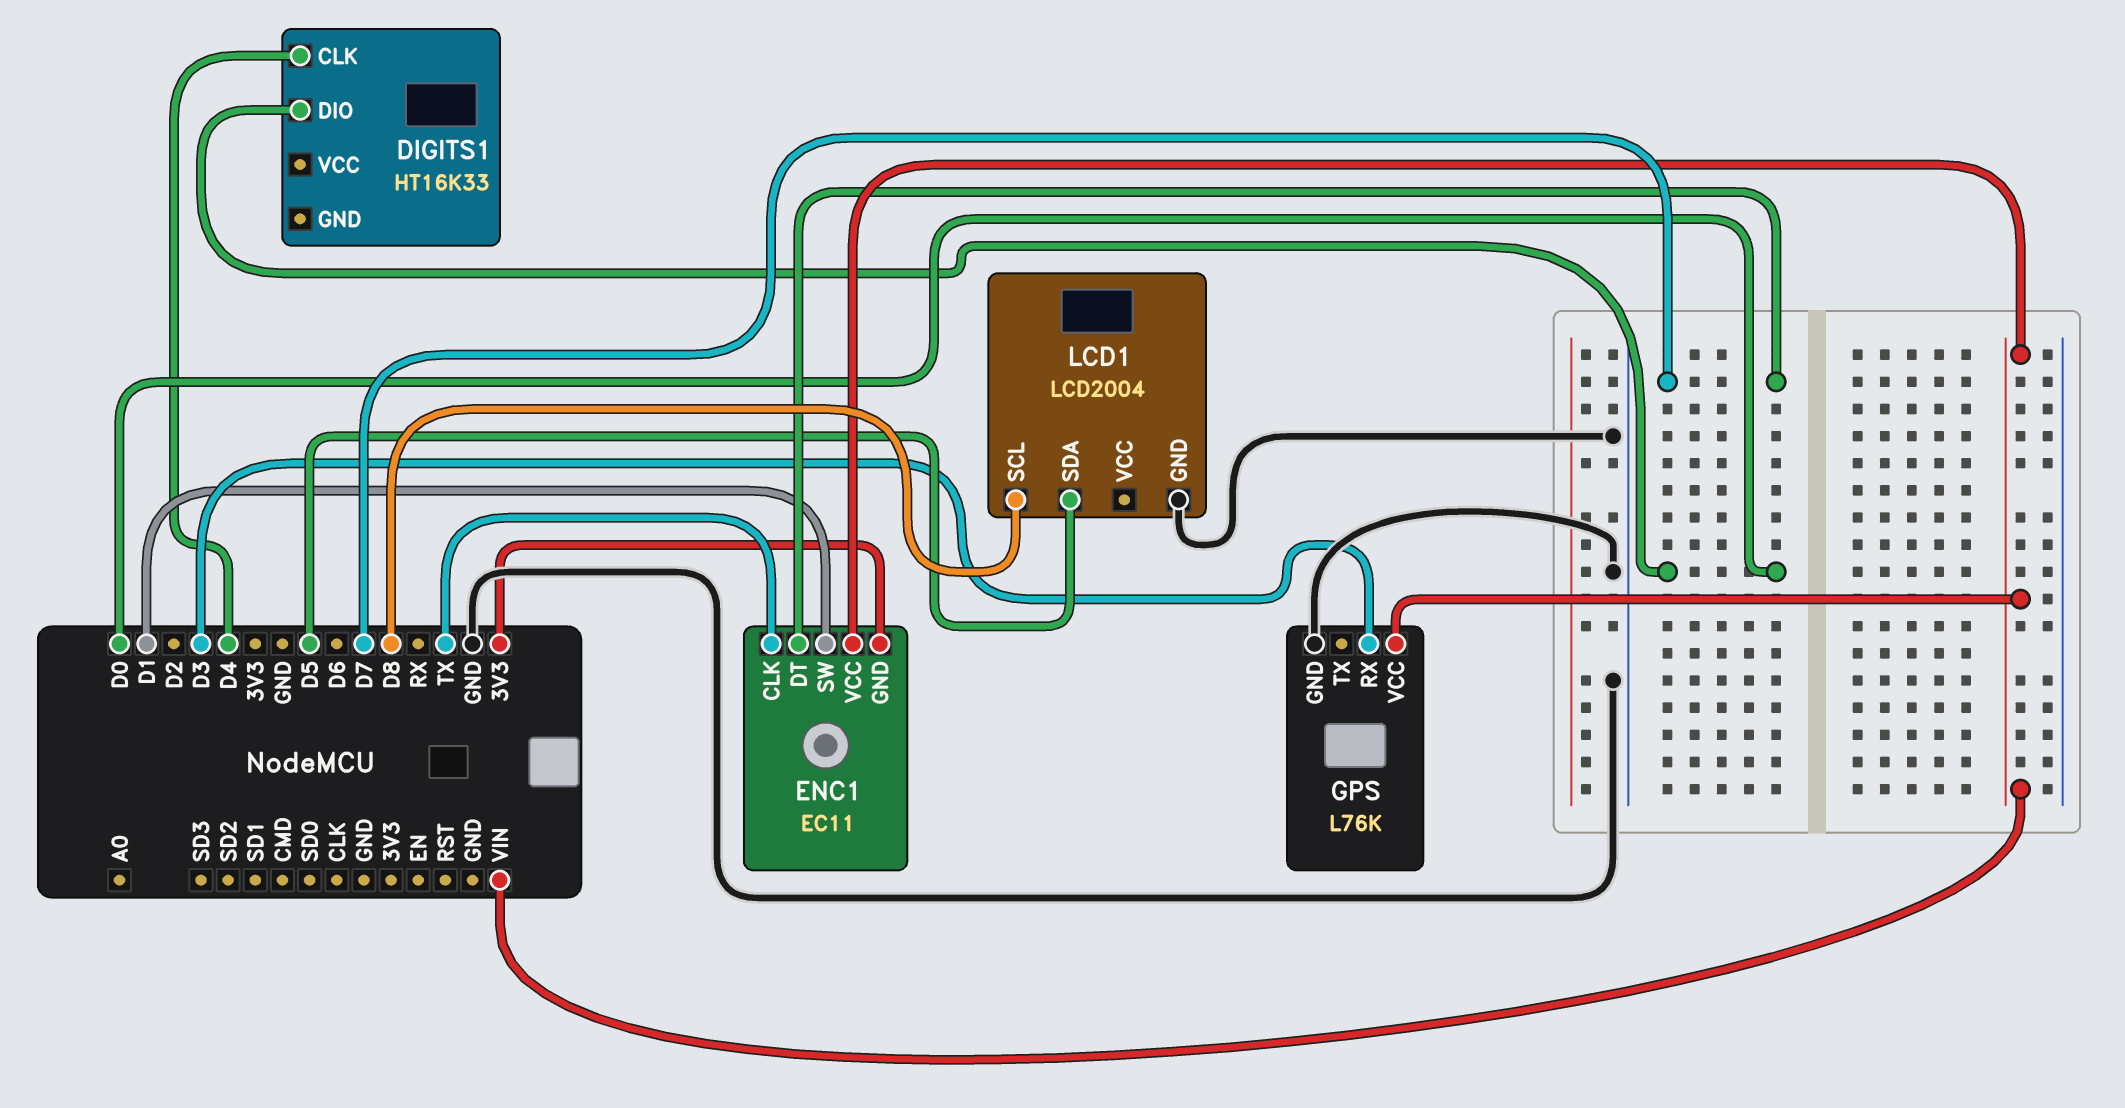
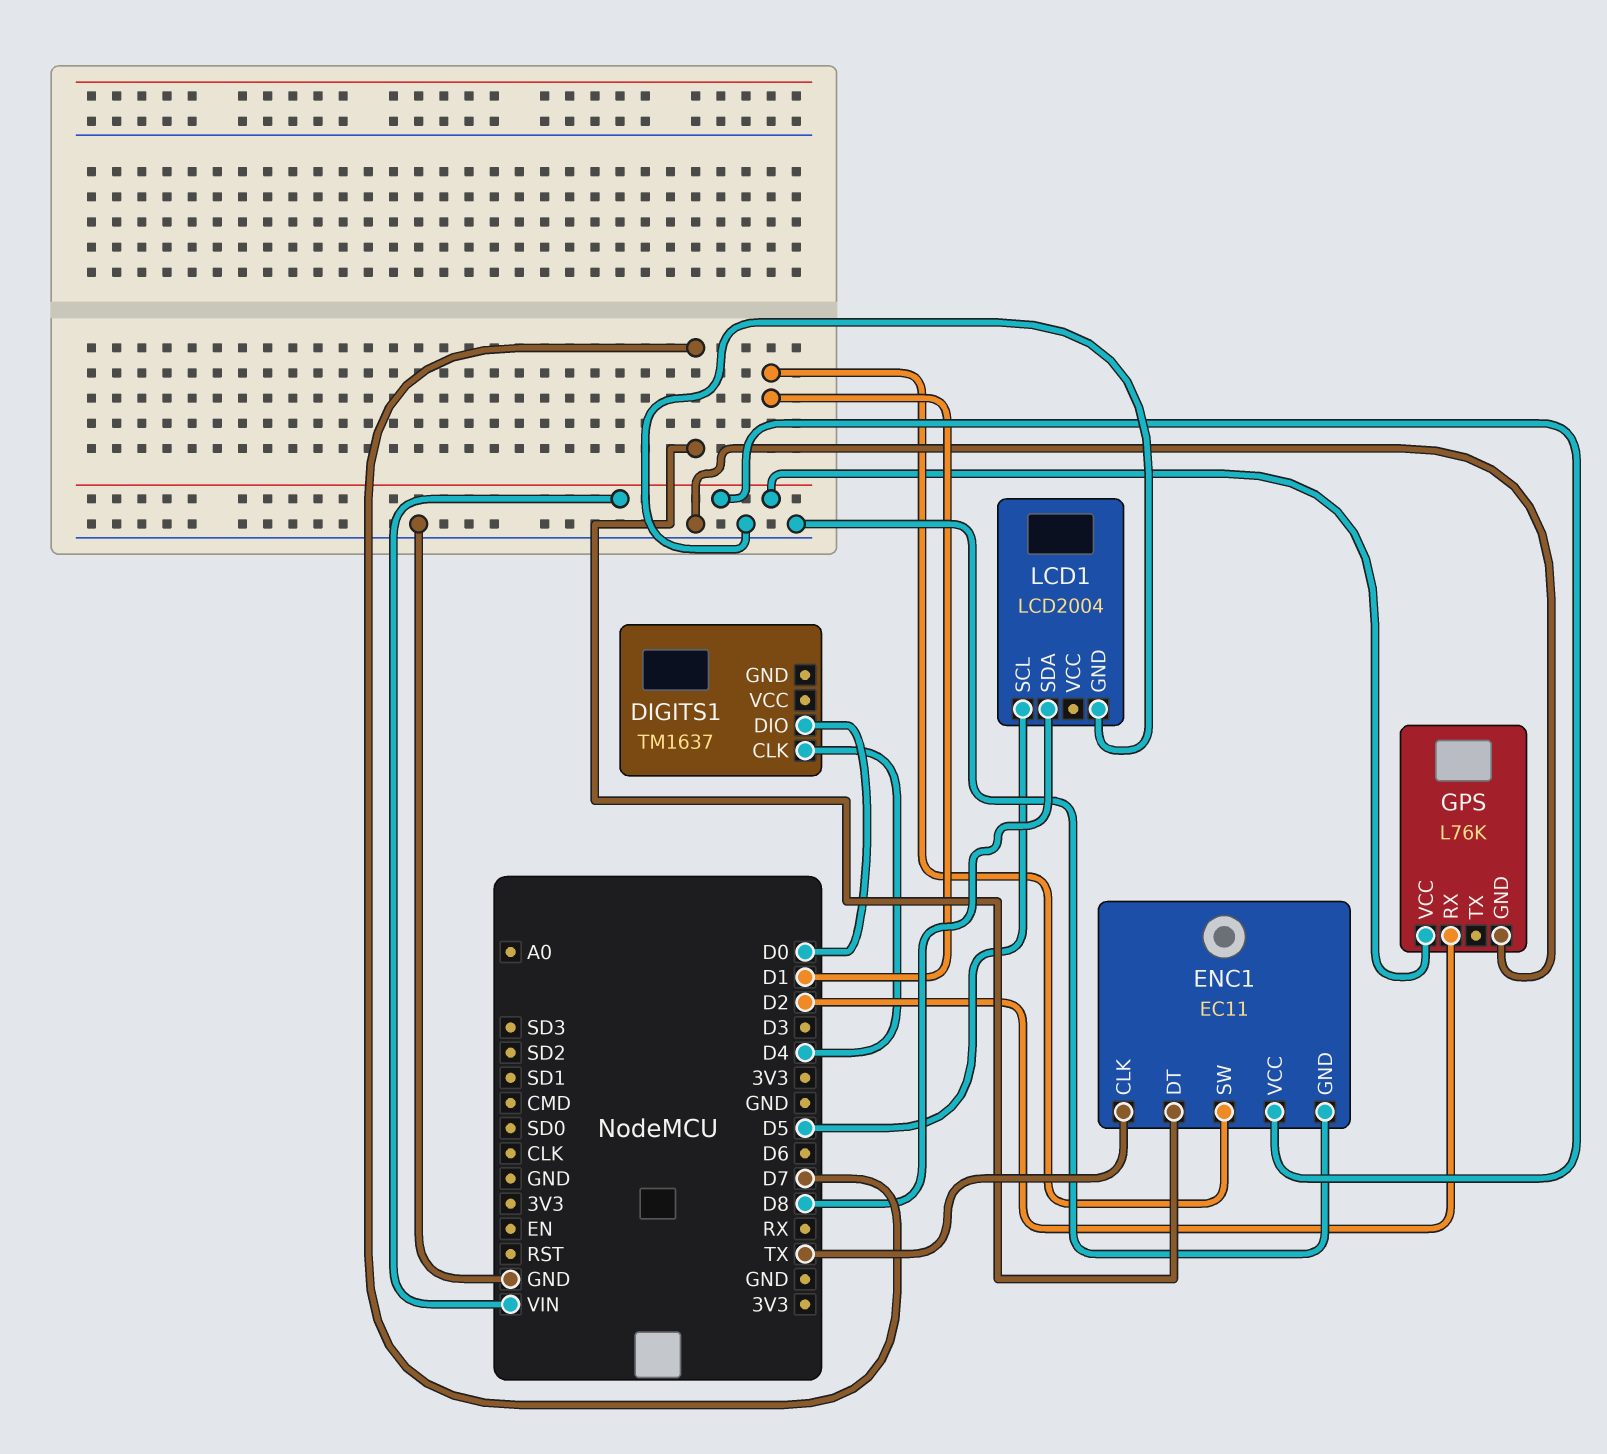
DIGITS1: HT16K33 -> TM1637
ENC1 pin GND: 3V3 -> GND
GPS pin RX: D3 -> D2
LCD1 pin SCL: D8 -> D5
LCD1 pin SDA: D5 -> D8

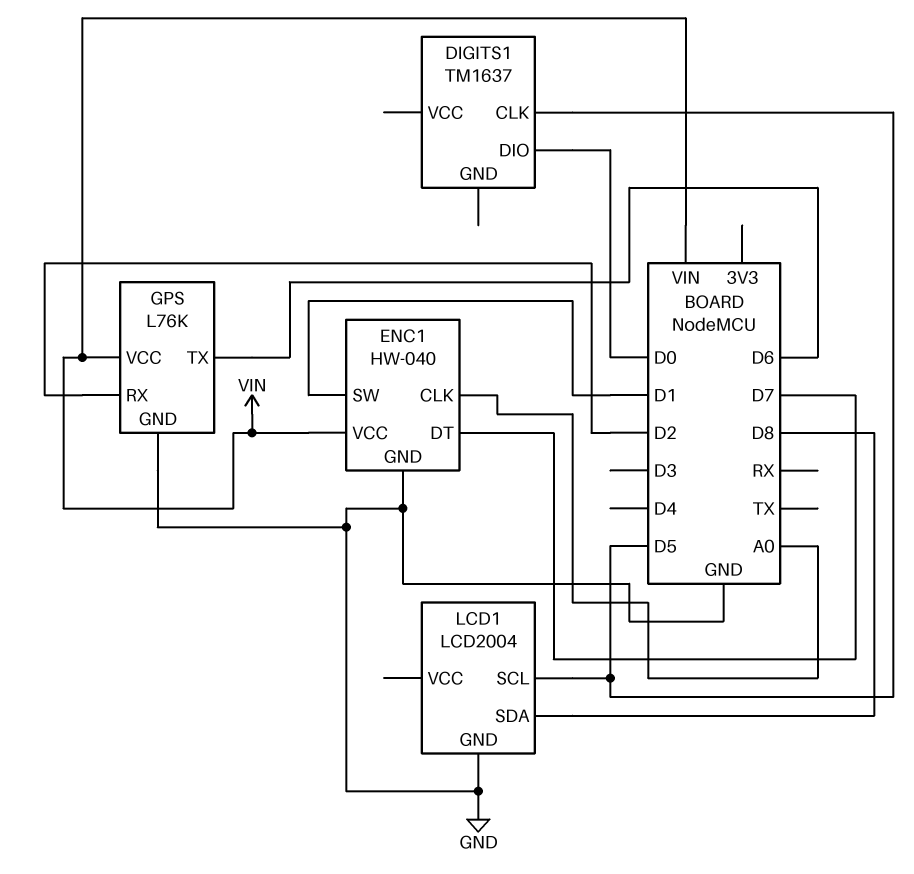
DIGITS1 pin CLK: D4 -> D5
ENC1: EC11 -> HW-040
ENC1 pin CLK: TX -> A0
GPS pin TX: none -> D6

